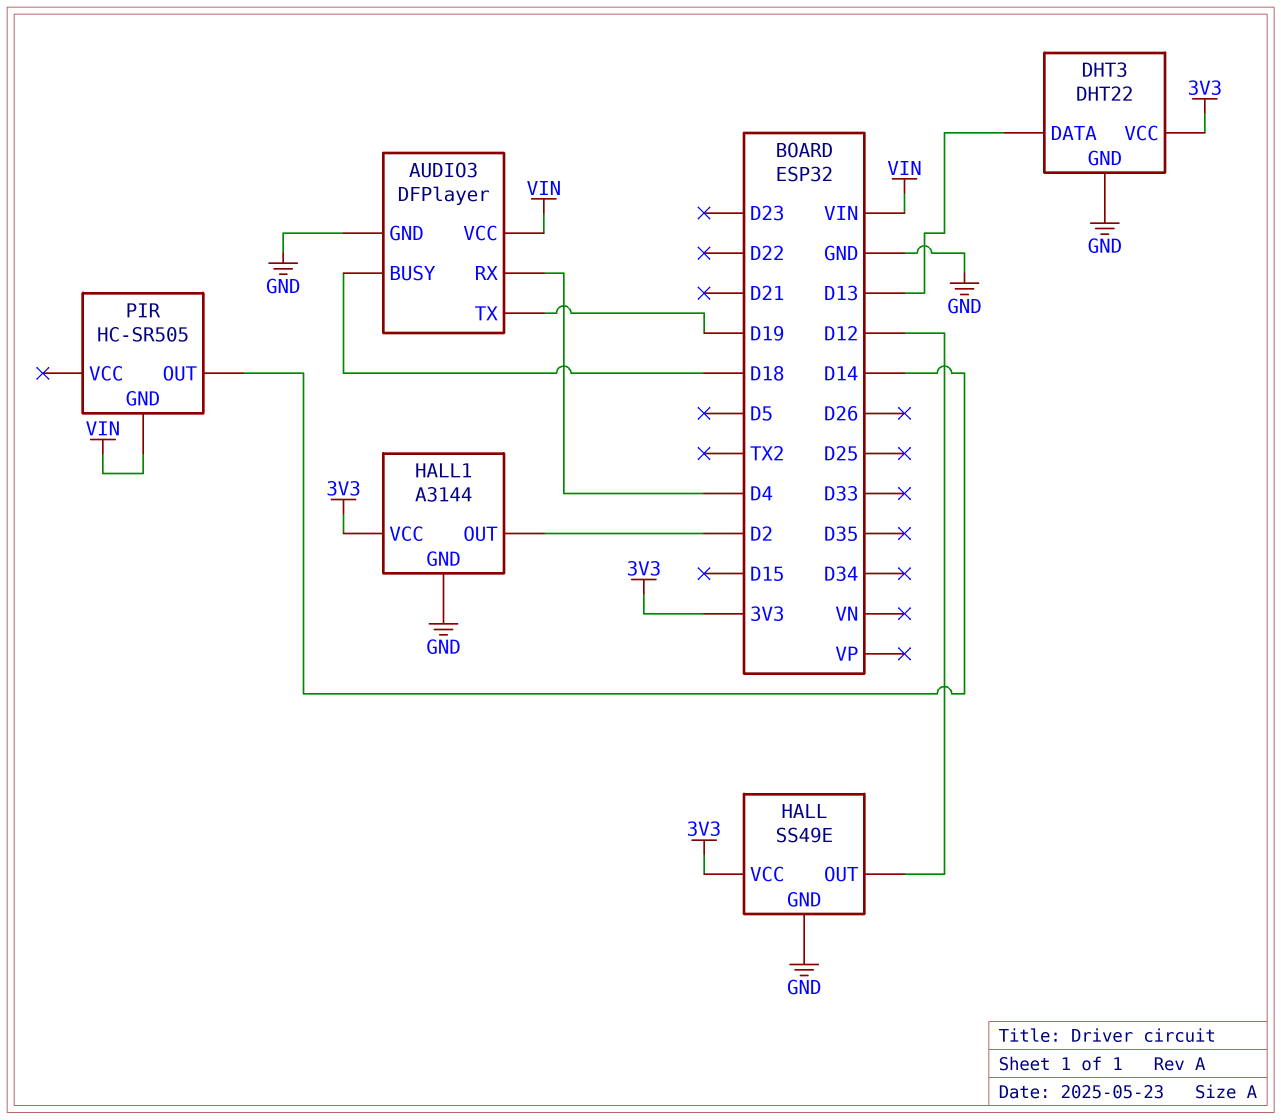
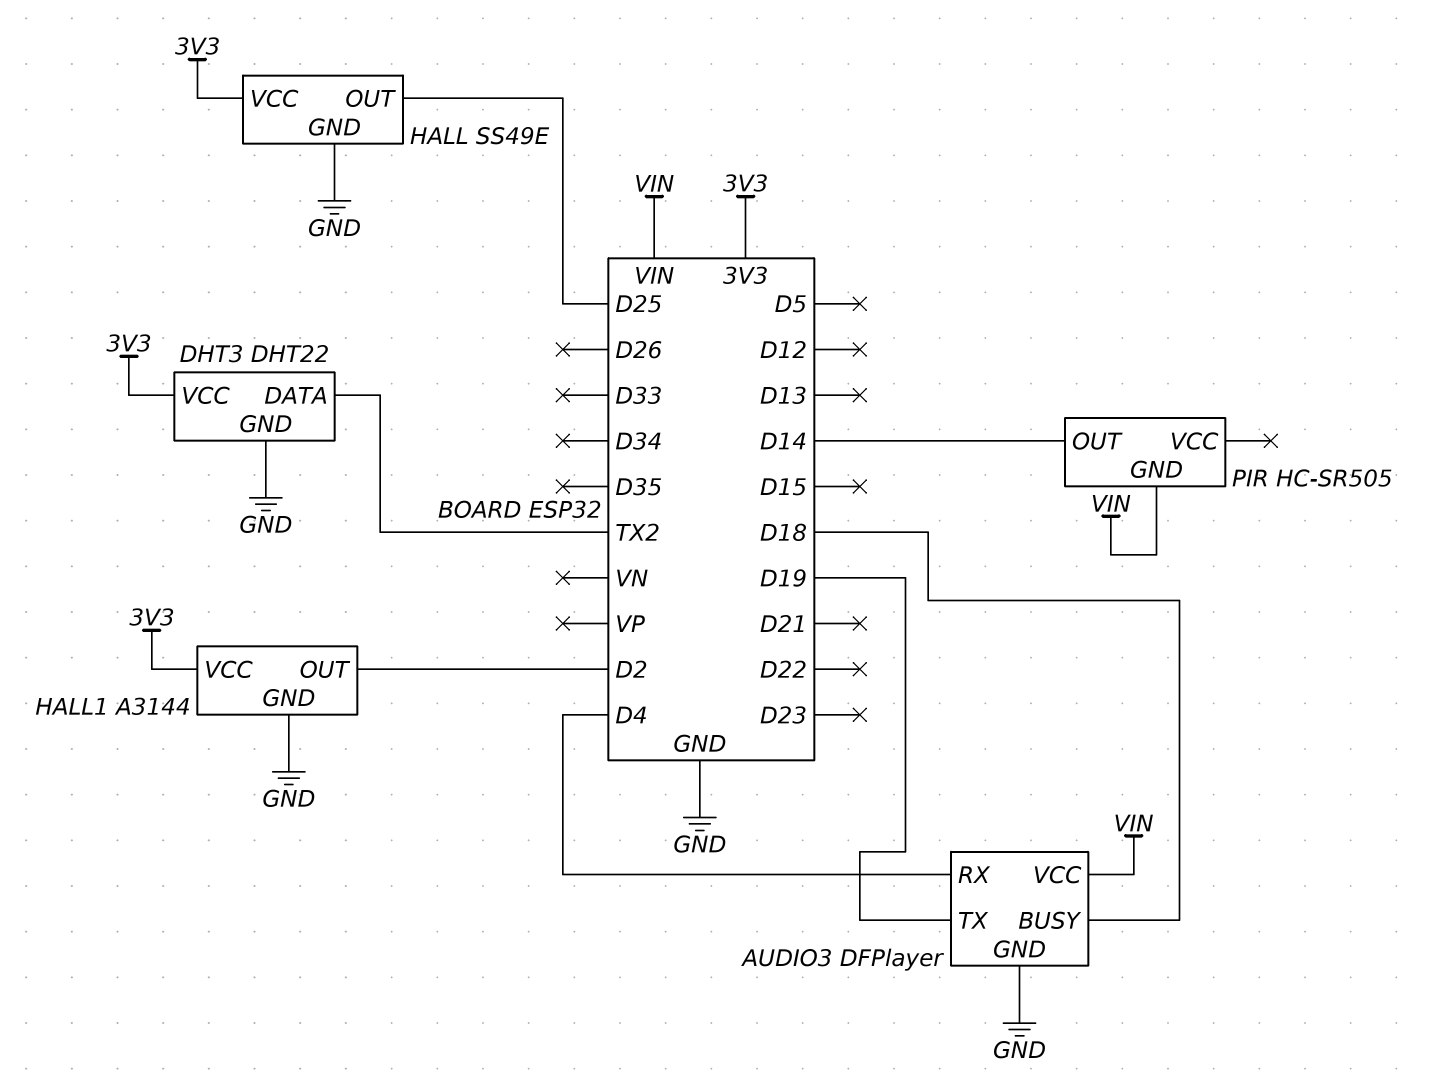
DHT3 pin DATA: D13 -> TX2
HALL pin OUT: D12 -> D25

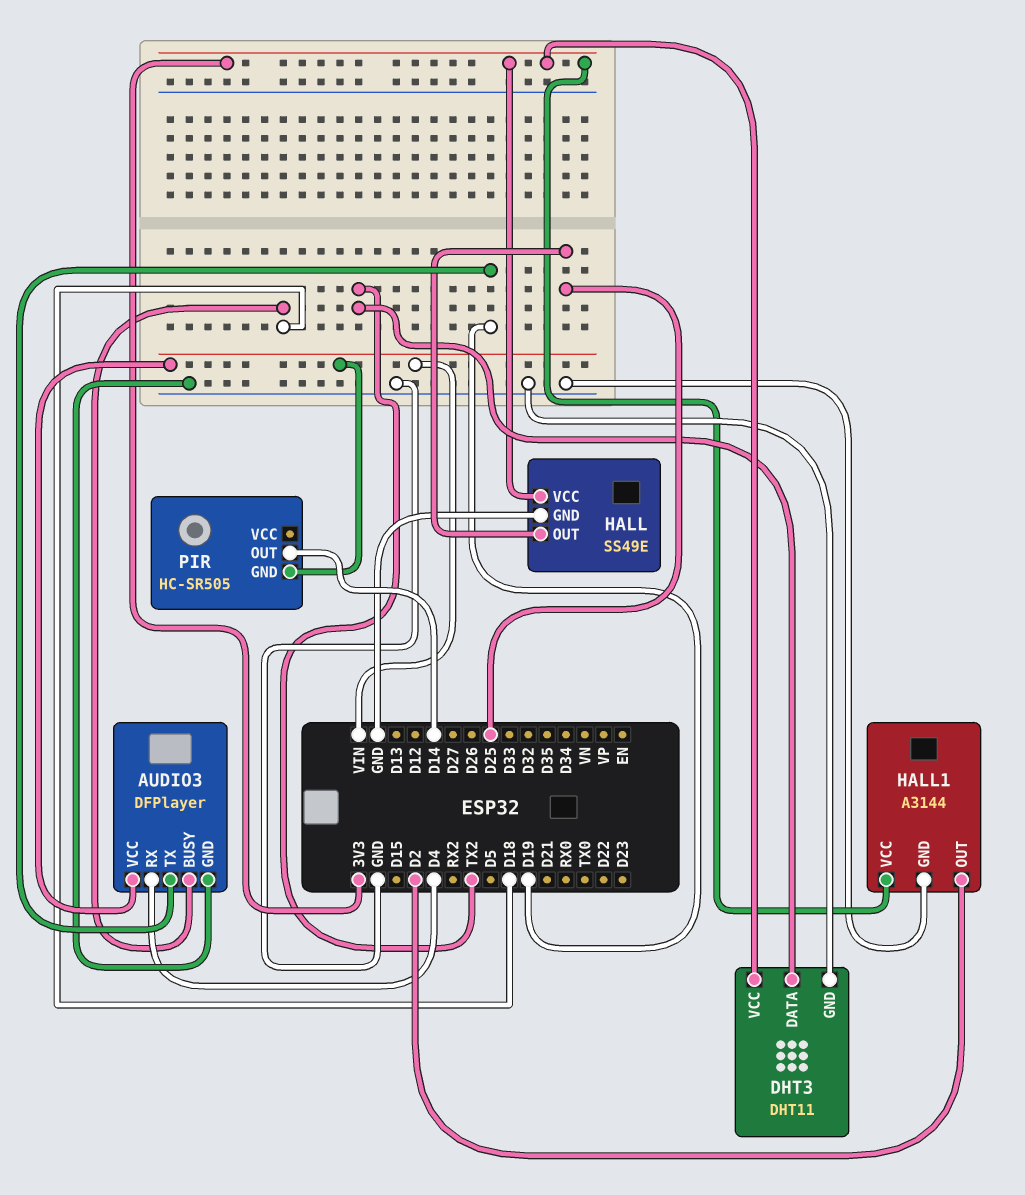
DHT3: DHT22 -> DHT11

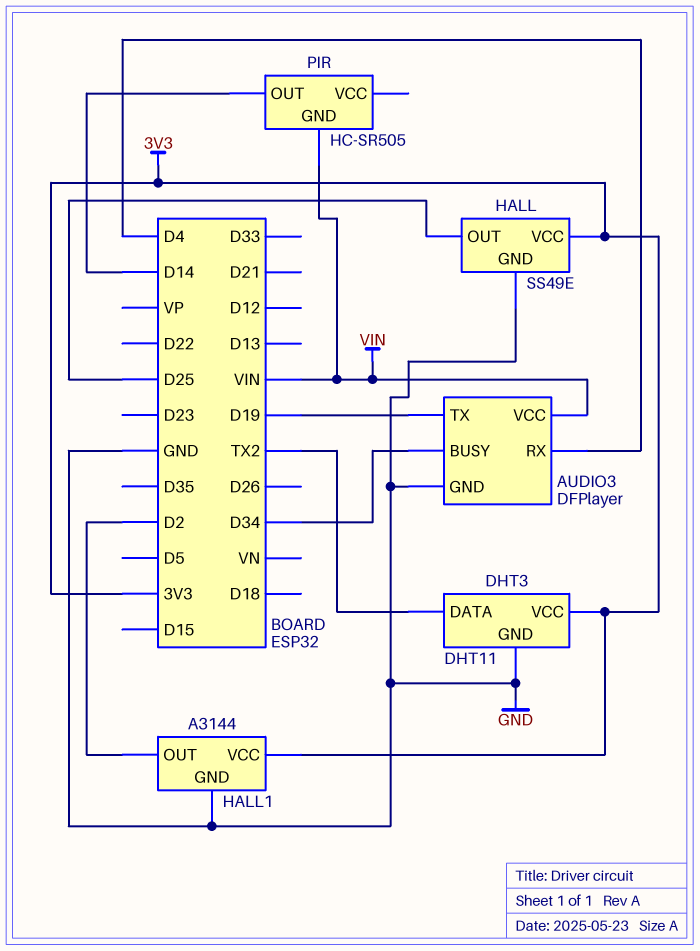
AUDIO3 pin BUSY: D18 -> D34

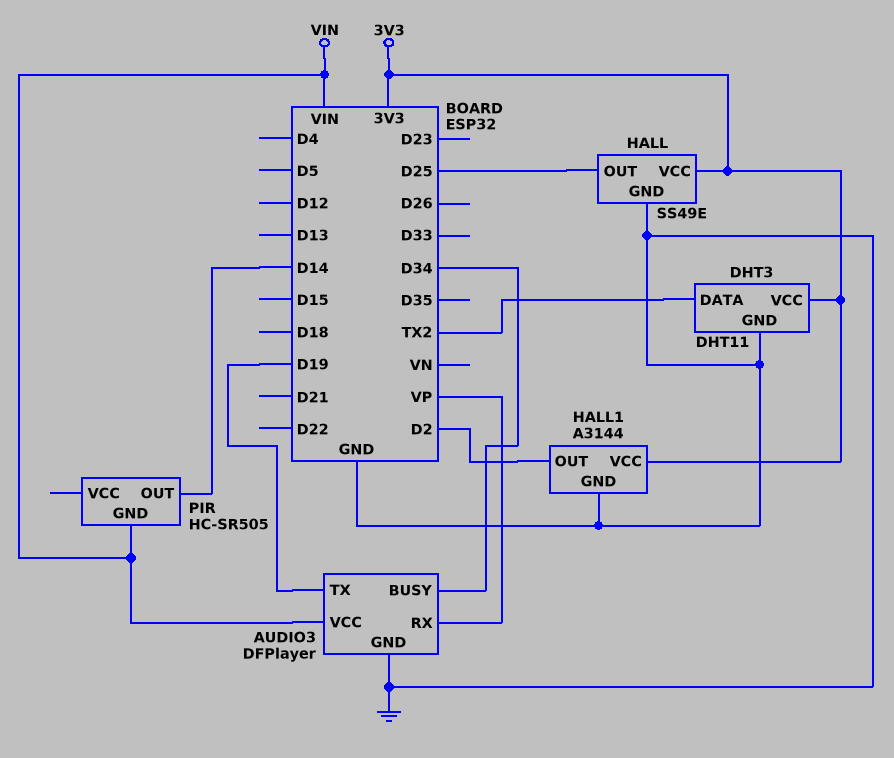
AUDIO3 pin RX: D4 -> VP

